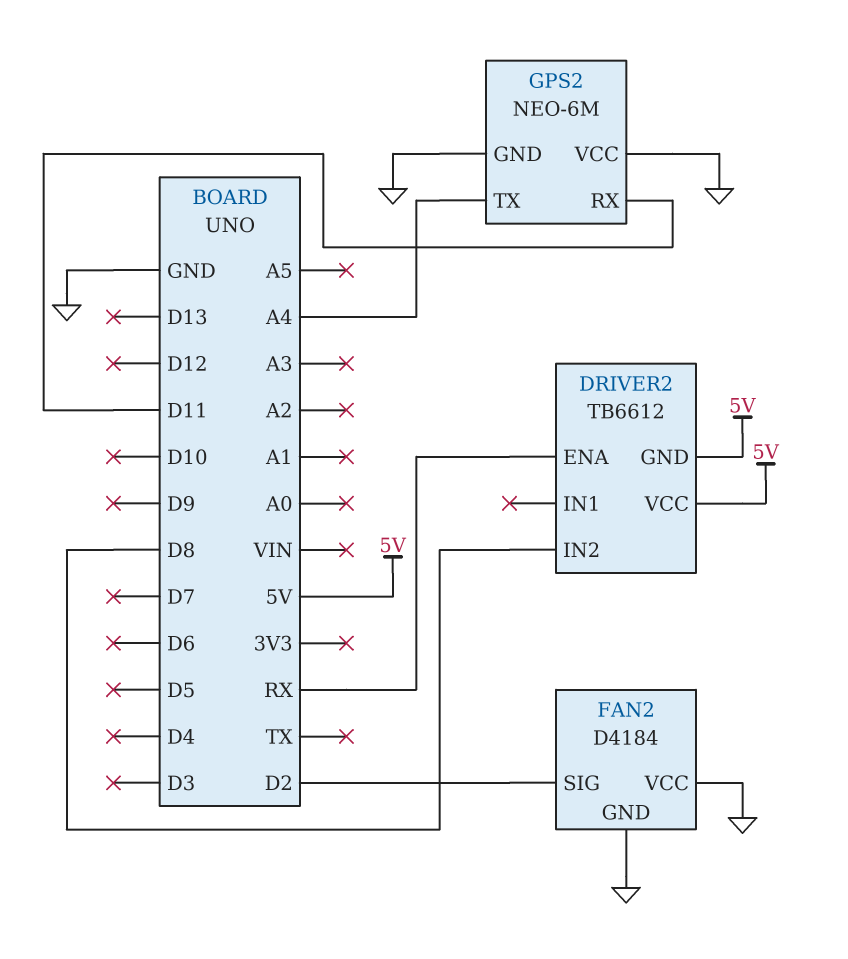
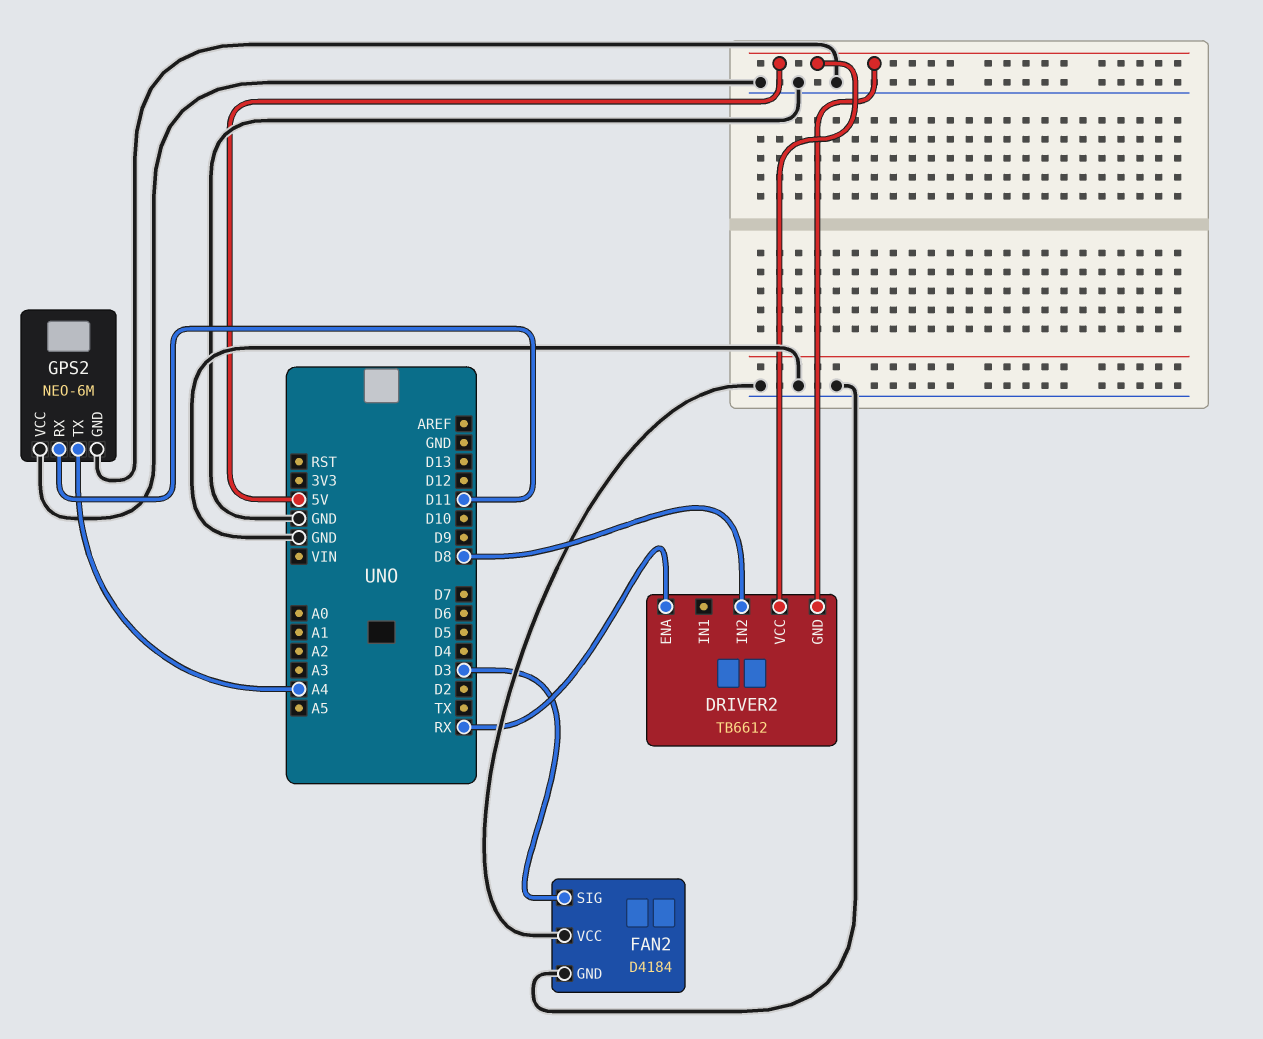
FAN2 pin SIG: D2 -> D3

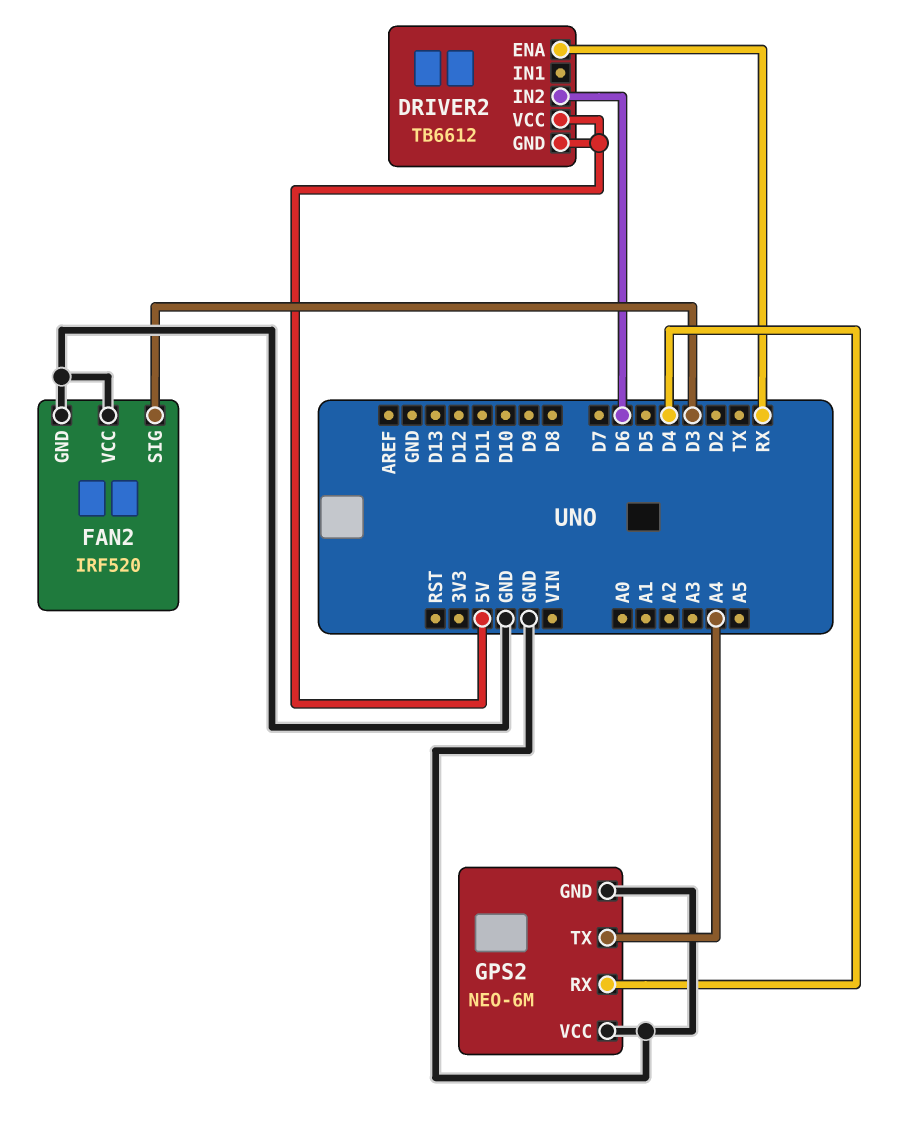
DRIVER2 pin IN2: D8 -> D6
FAN2: D4184 -> IRF520
GPS2 pin RX: D11 -> D4

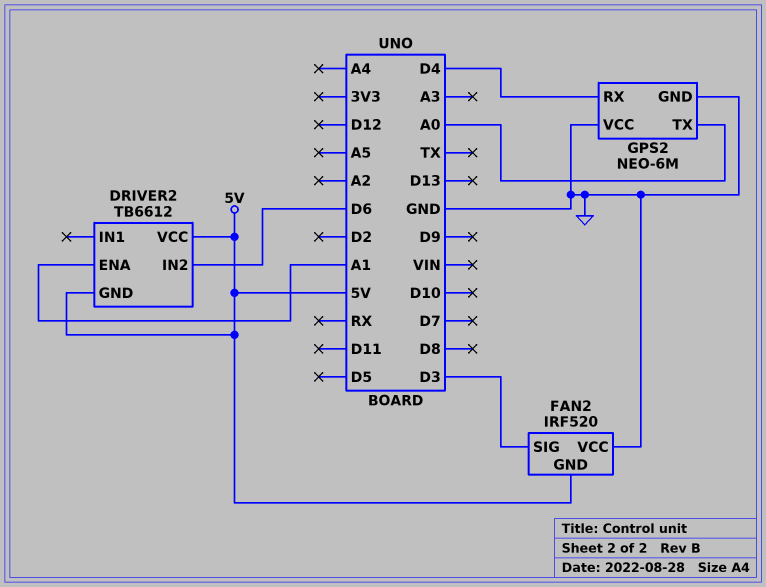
DRIVER2 pin ENA: RX -> A1
FAN2 pin GND: GND -> 5V
GPS2 pin TX: A4 -> A0

